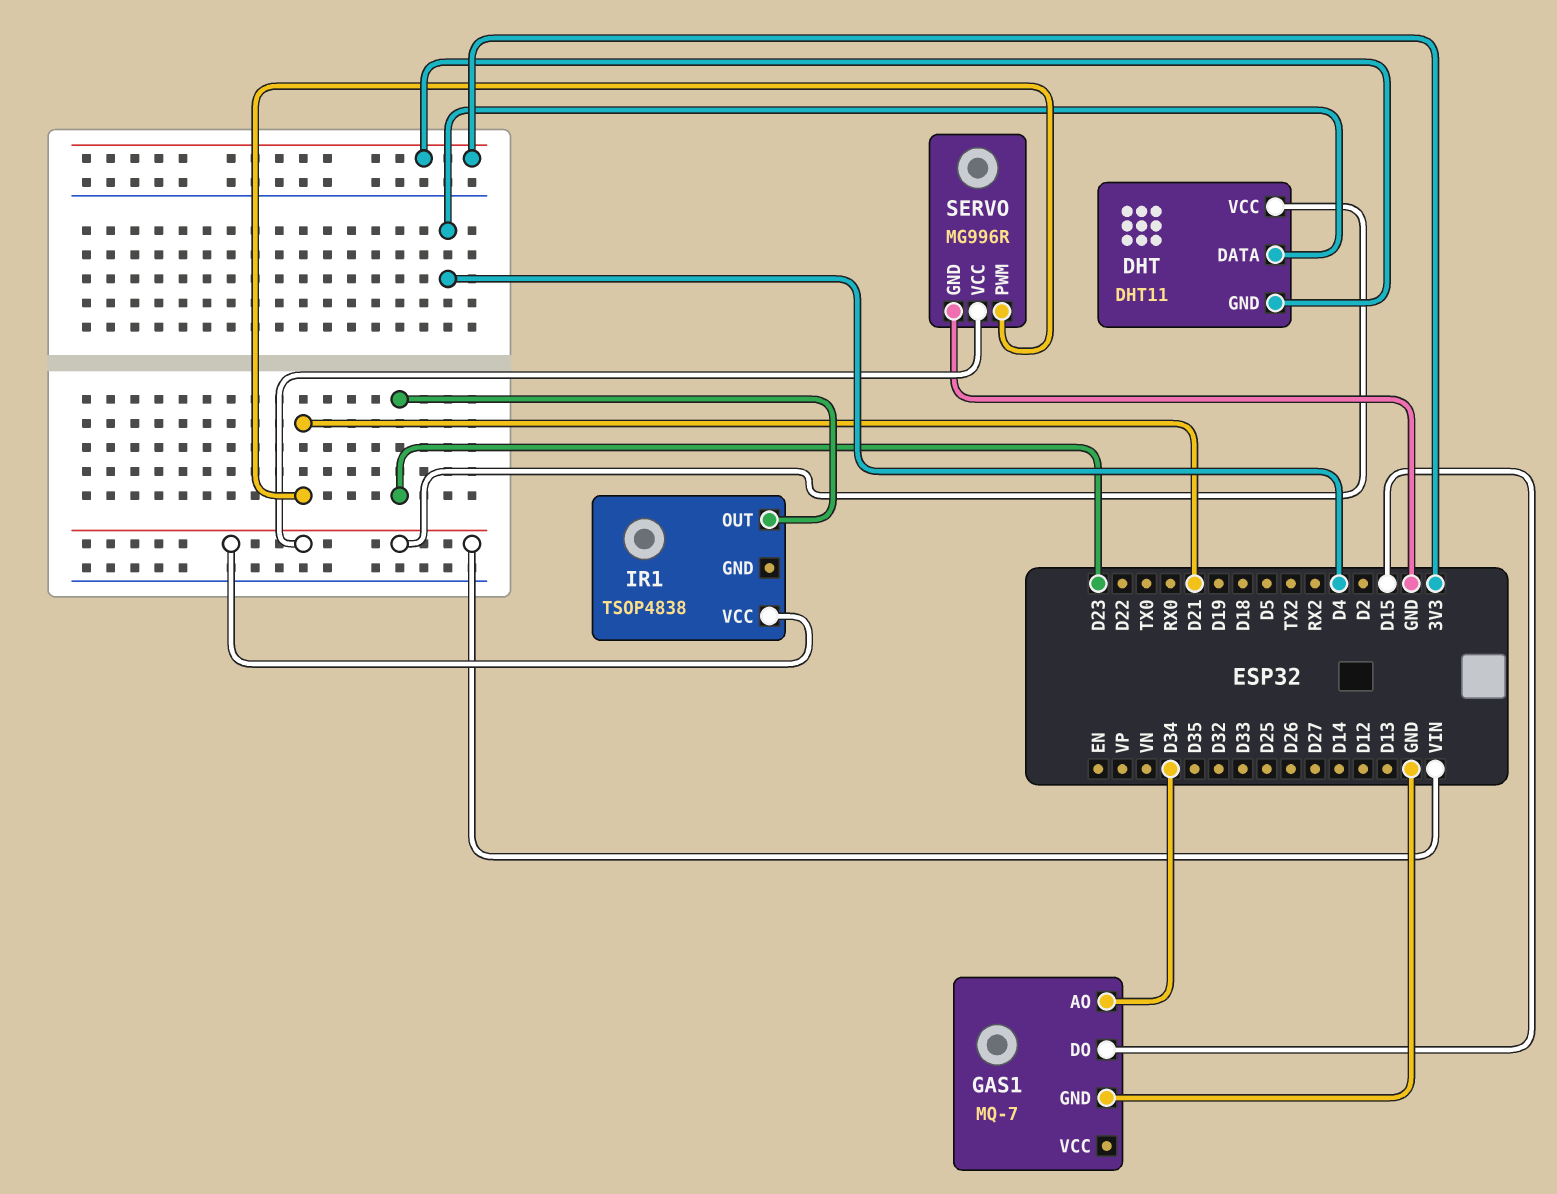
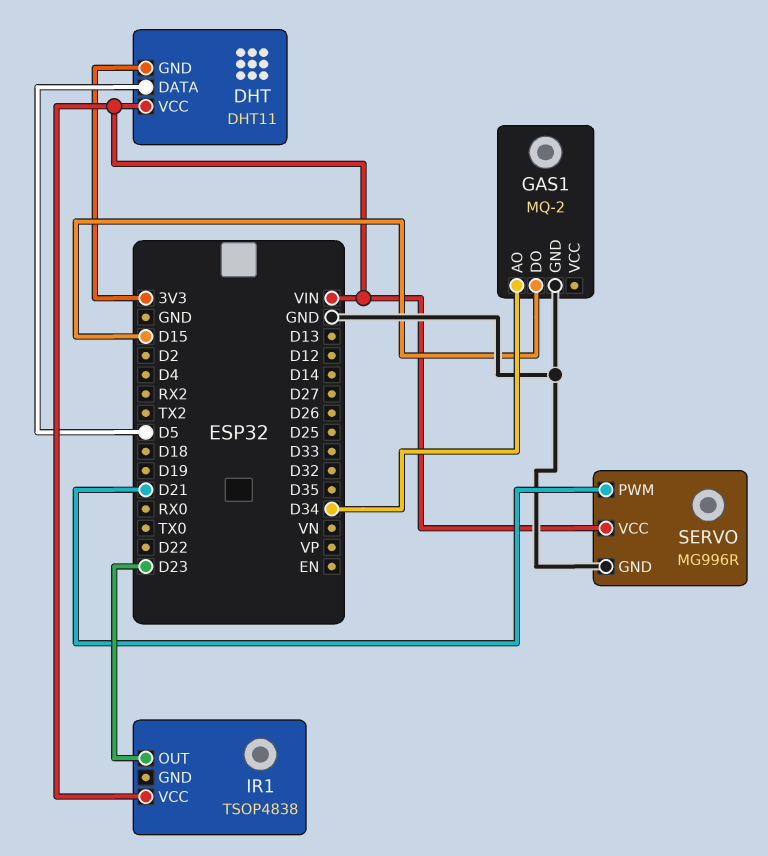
DHT pin DATA: D4 -> D5
GAS1: MQ-7 -> MQ-2

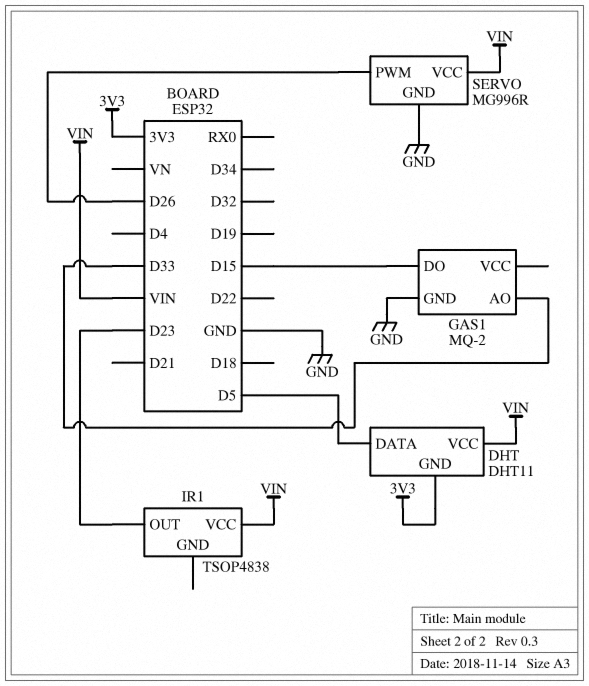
GAS1 pin AO: D34 -> D33
SERVO pin PWM: D21 -> D26

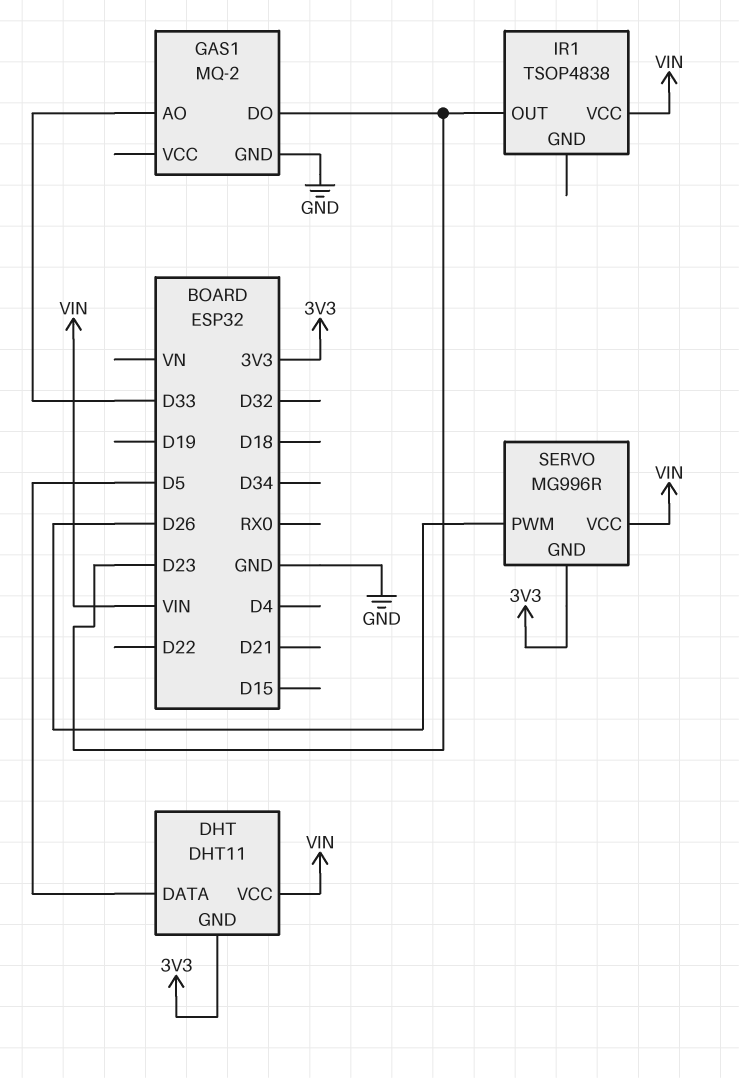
GAS1 pin DO: D15 -> D23
SERVO pin GND: GND -> 3V3

